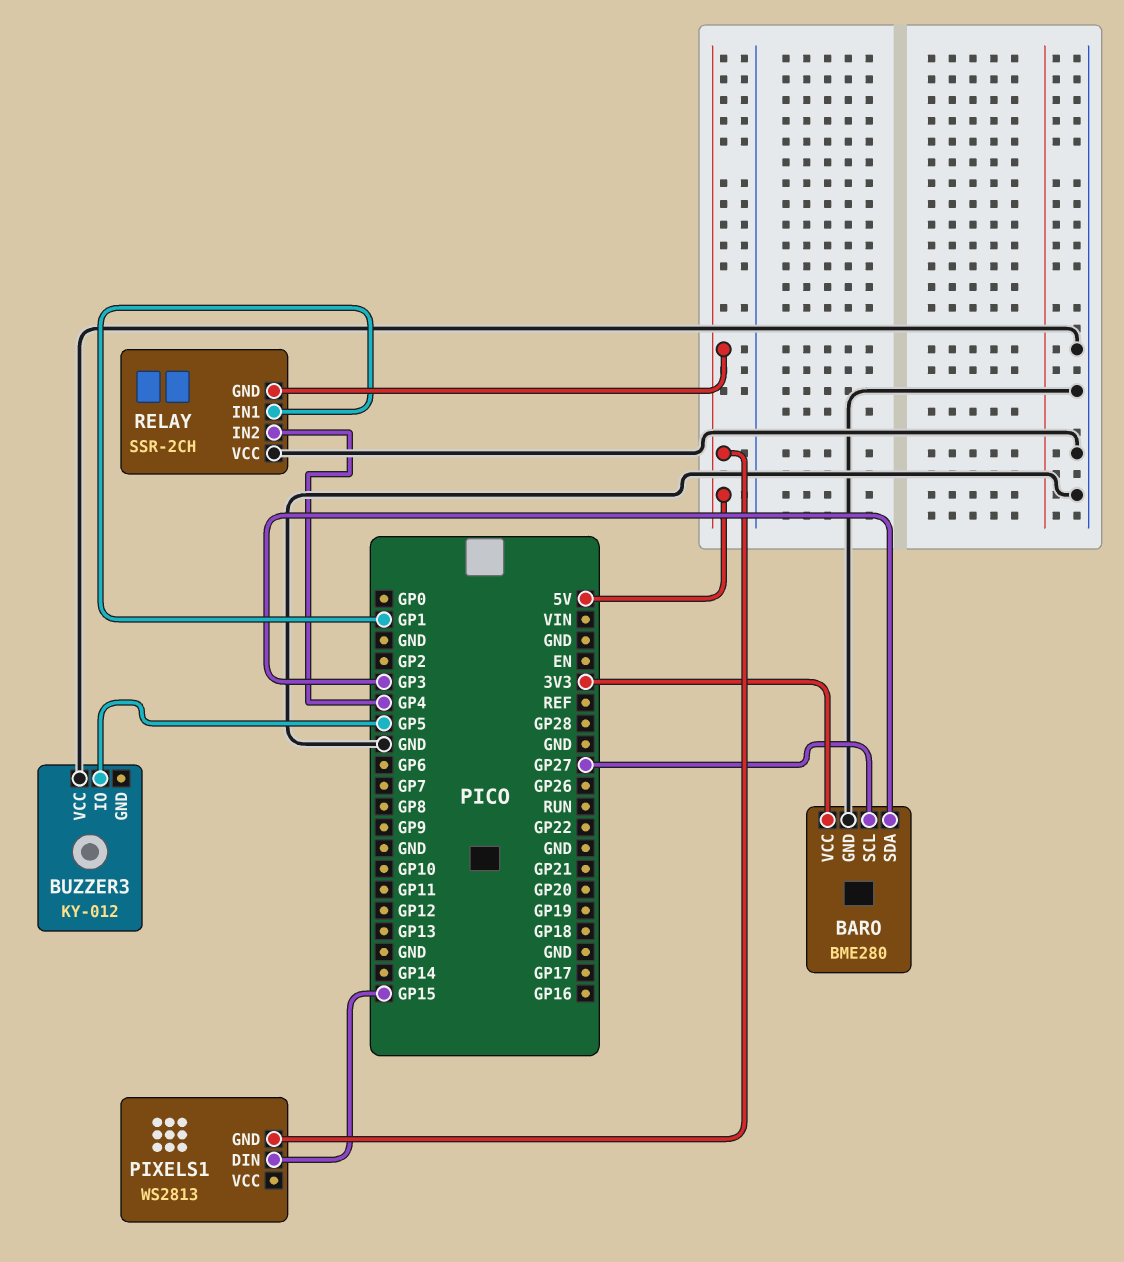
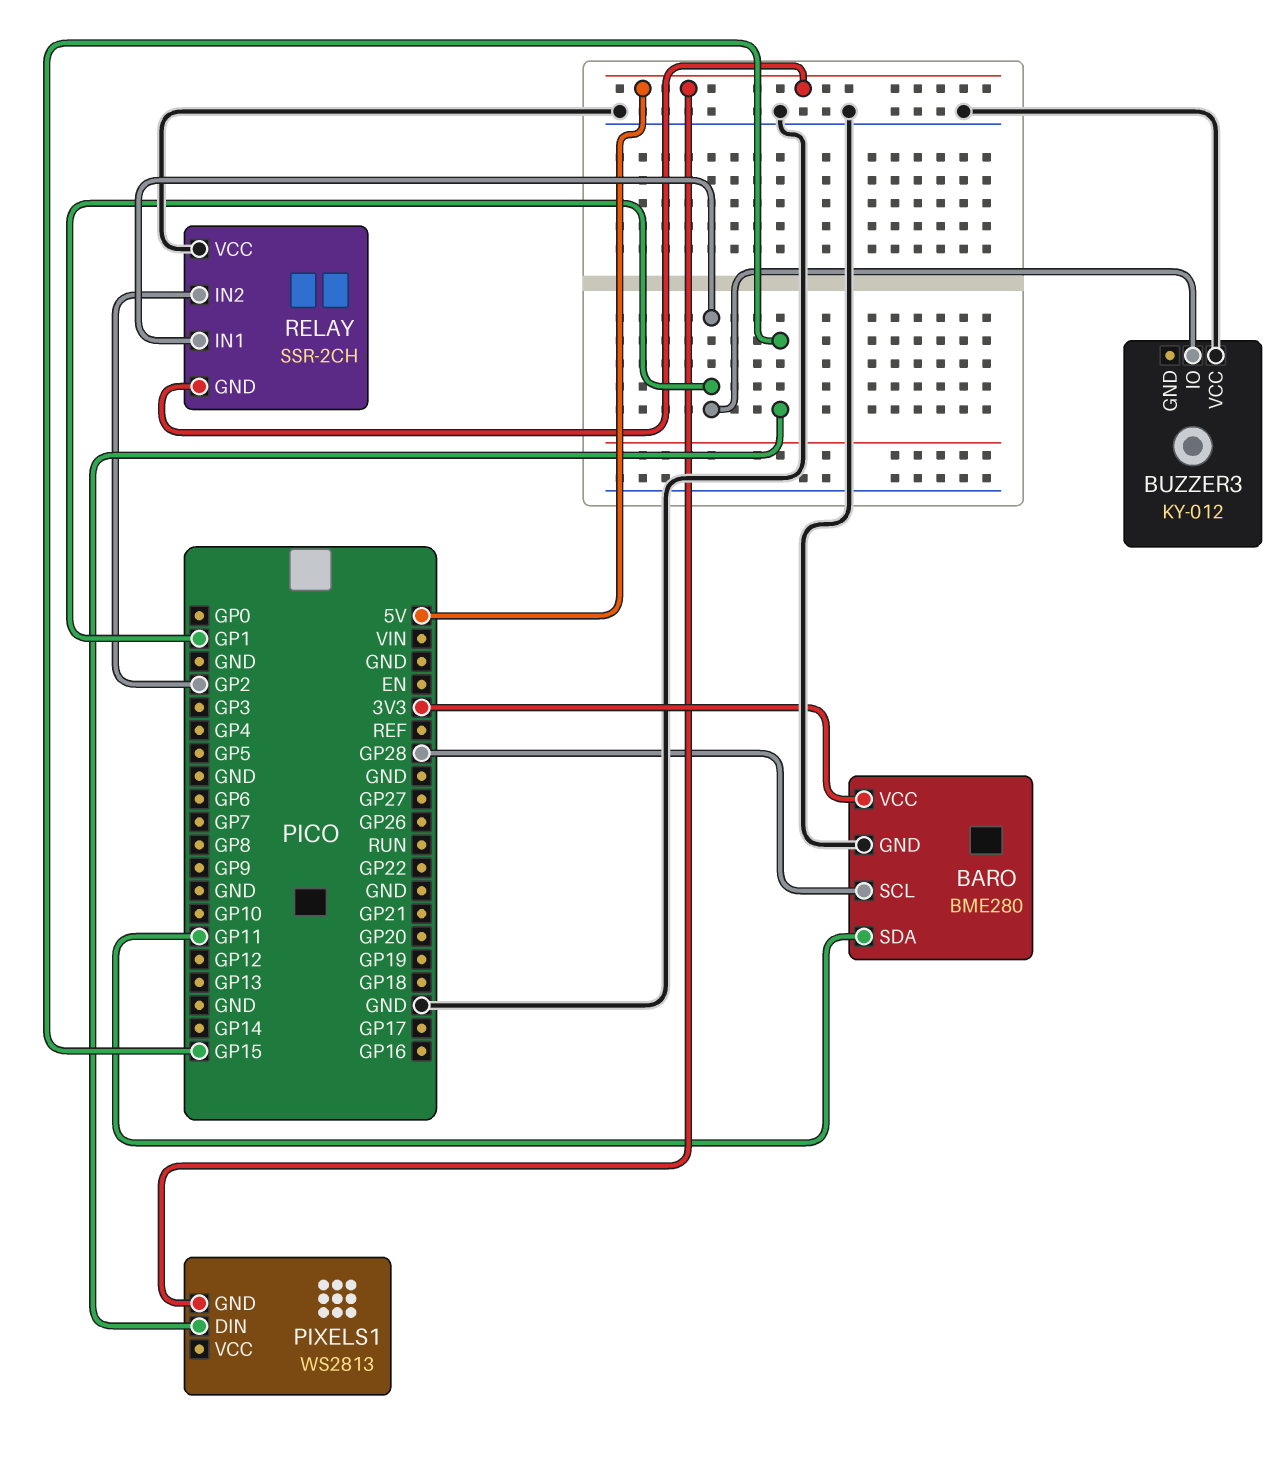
BARO pin SCL: GP27 -> GP28
BARO pin SDA: GP3 -> GP11
BUZZER3 pin IO: GP5 -> GP1
RELAY pin IN2: GP4 -> GP2

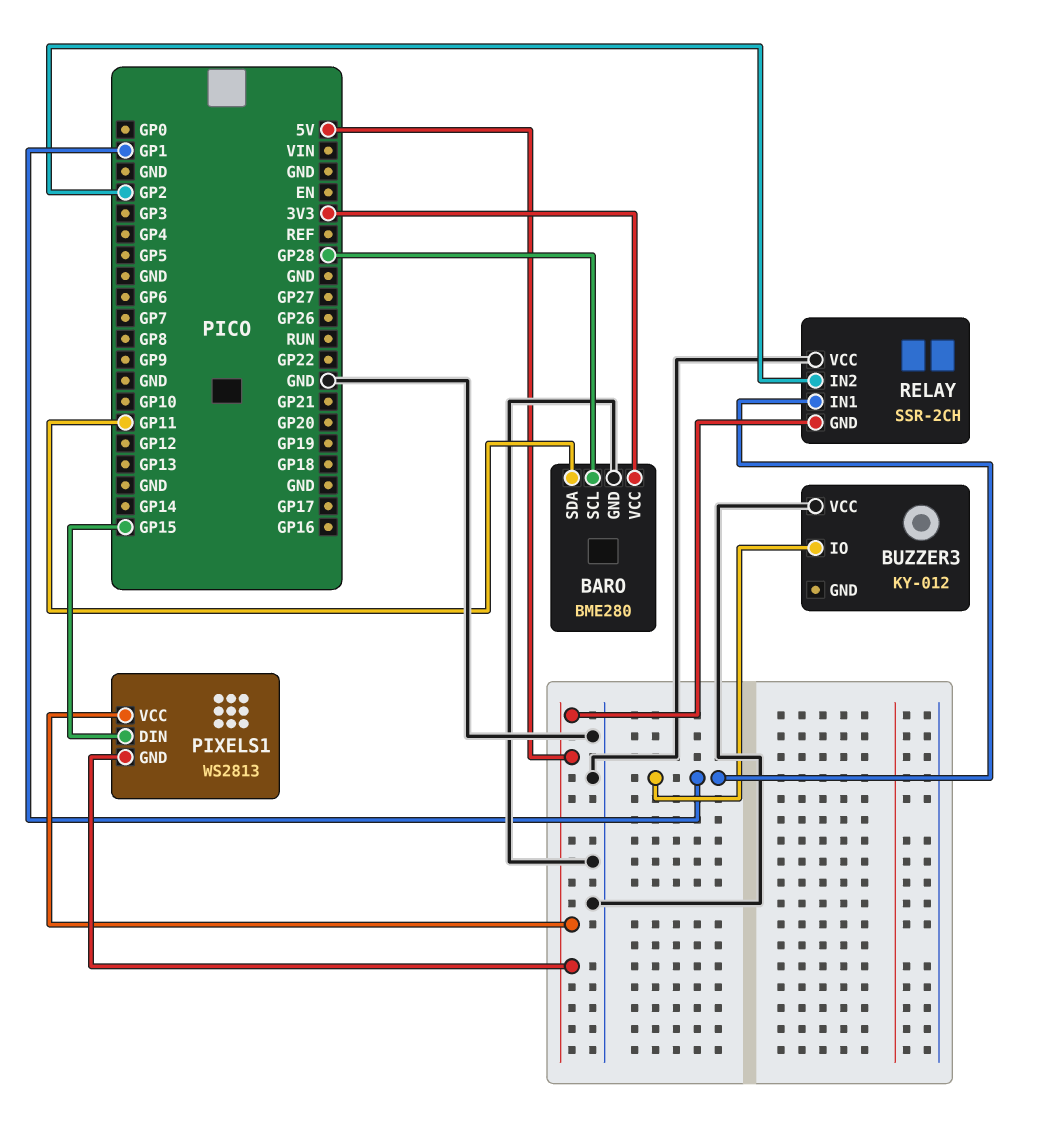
PIXELS1 pin VCC: none -> 5V

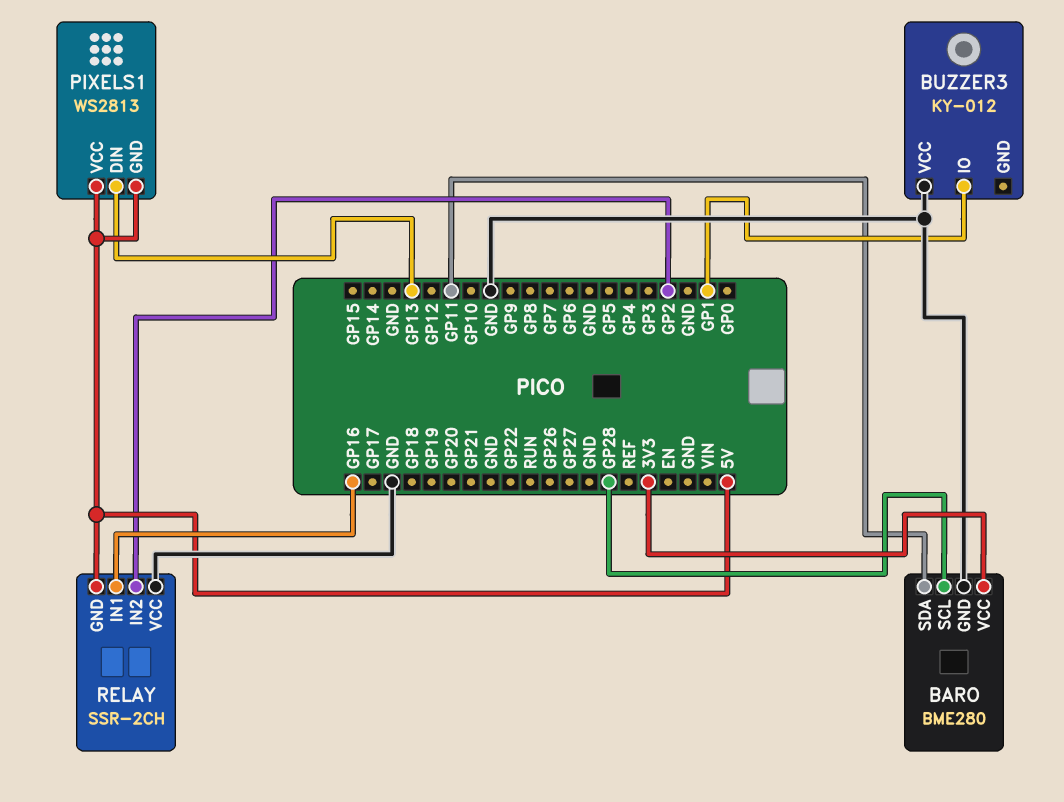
PIXELS1 pin DIN: GP15 -> GP13
RELAY pin IN1: GP1 -> GP16

